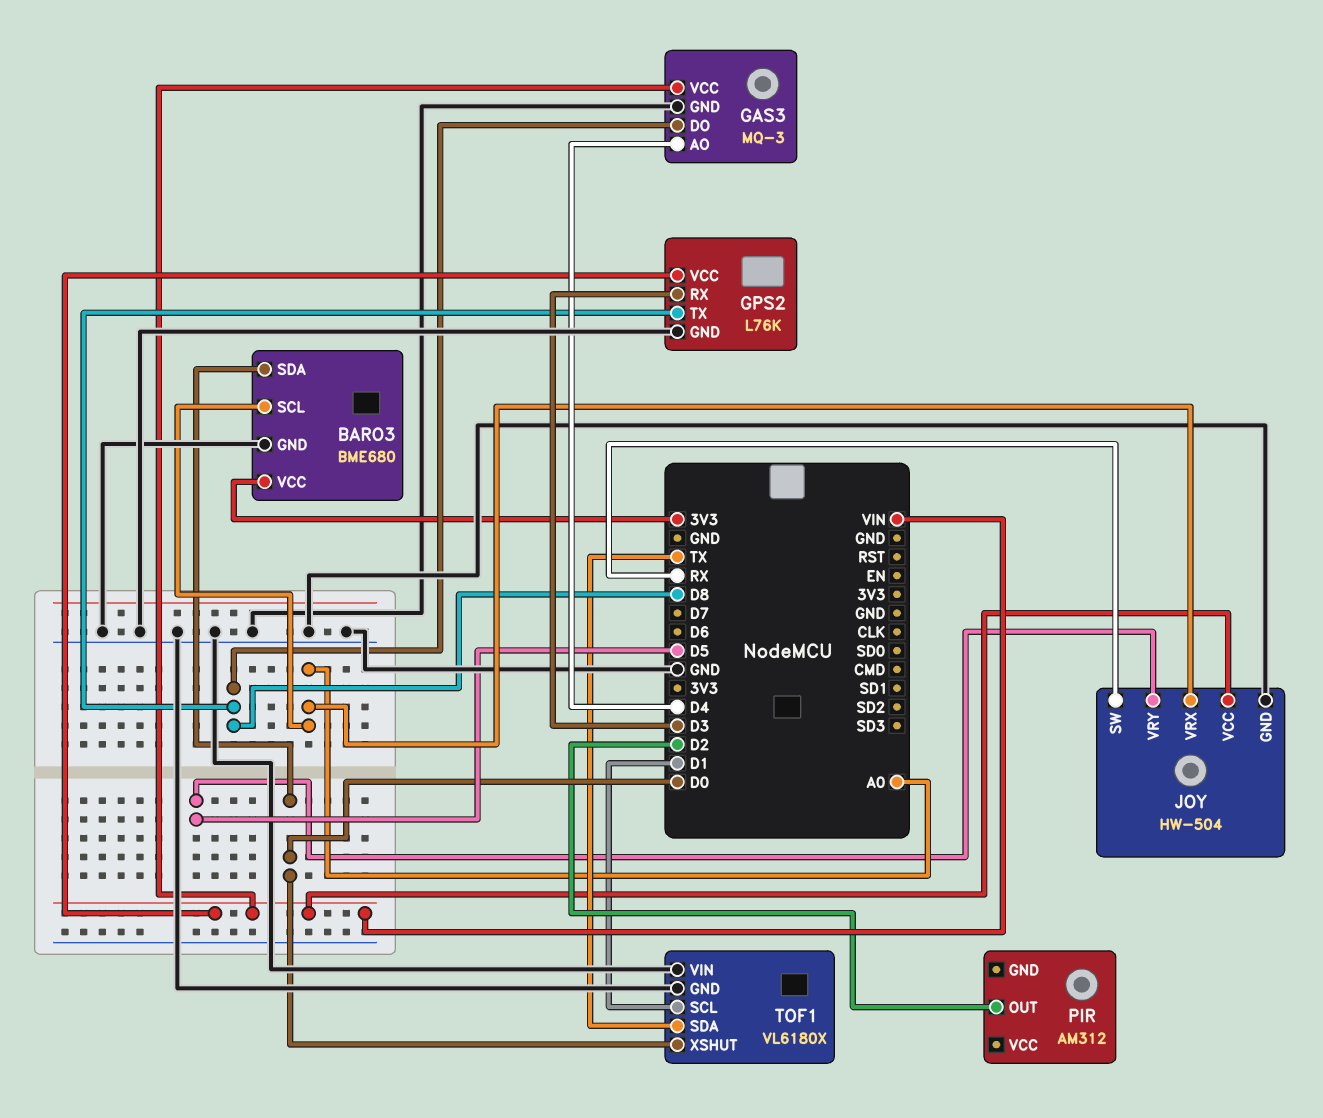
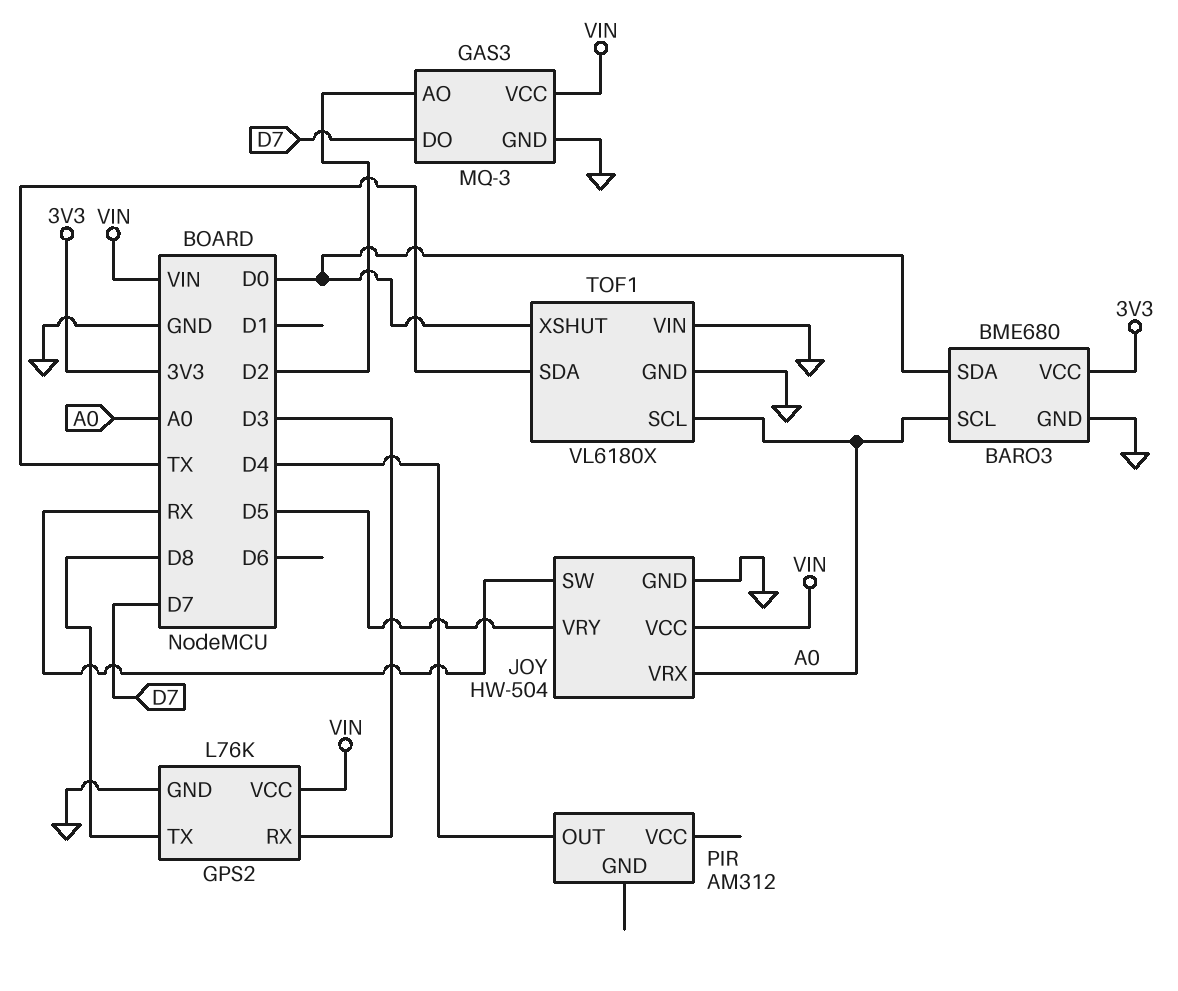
GAS3 pin AO: D4 -> D2
GAS3 pin DO: D8 -> D7
PIR pin OUT: D2 -> D4
TOF1 pin SCL: D1 -> A0

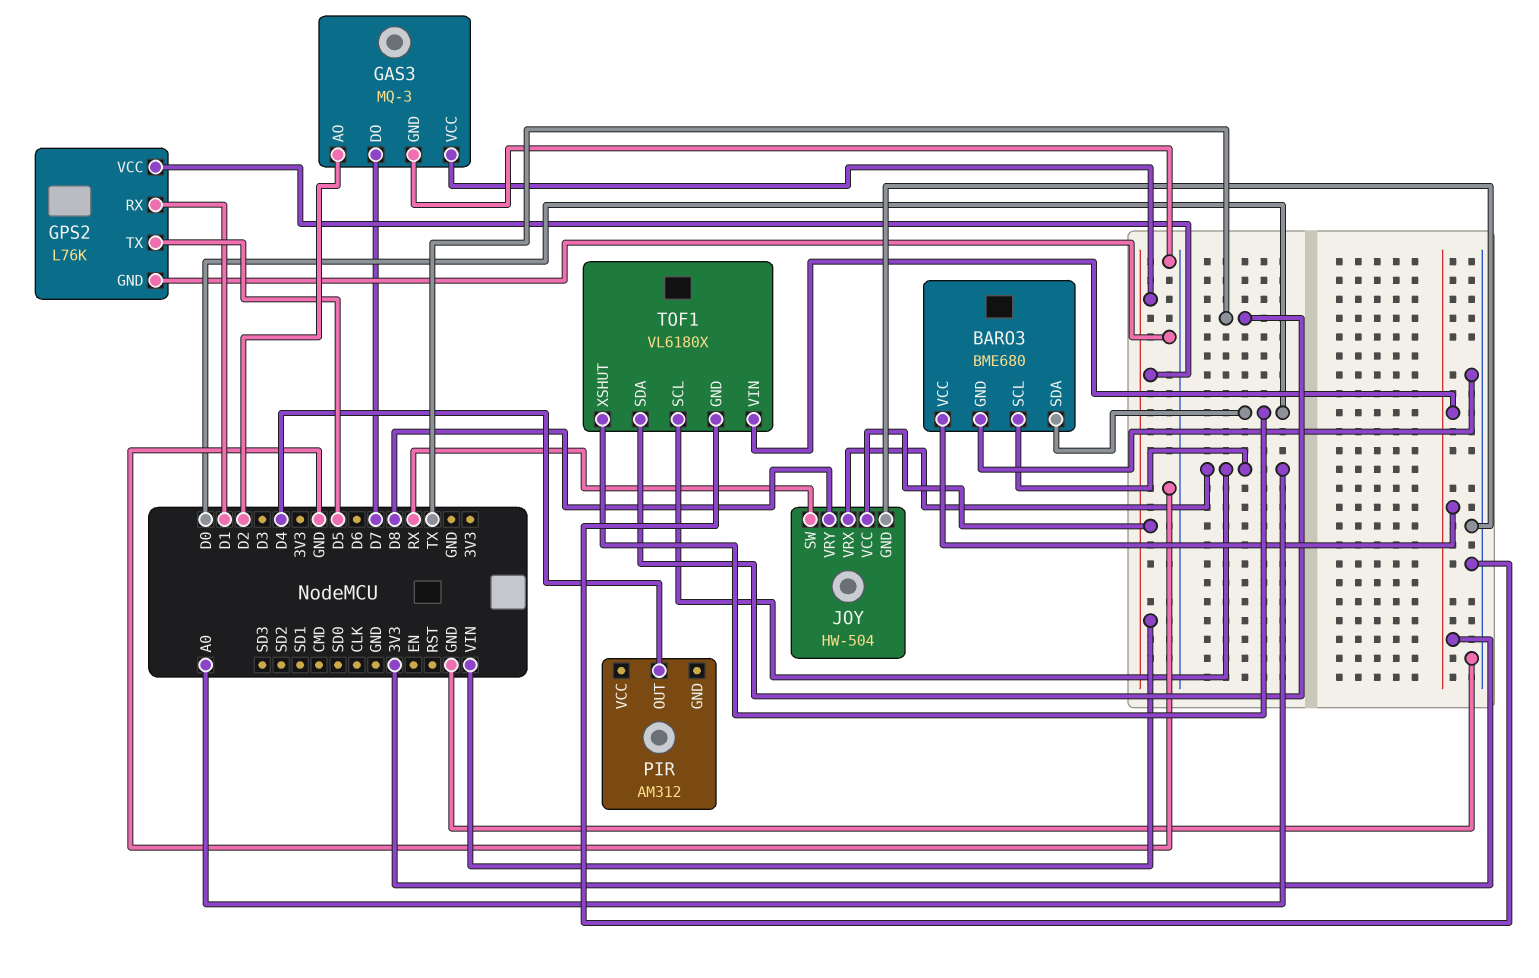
GPS2 pin RX: D3 -> D1
GPS2 pin TX: D8 -> D5
JOY pin VRY: D5 -> D8
TOF1 pin VIN: GND -> 3V3

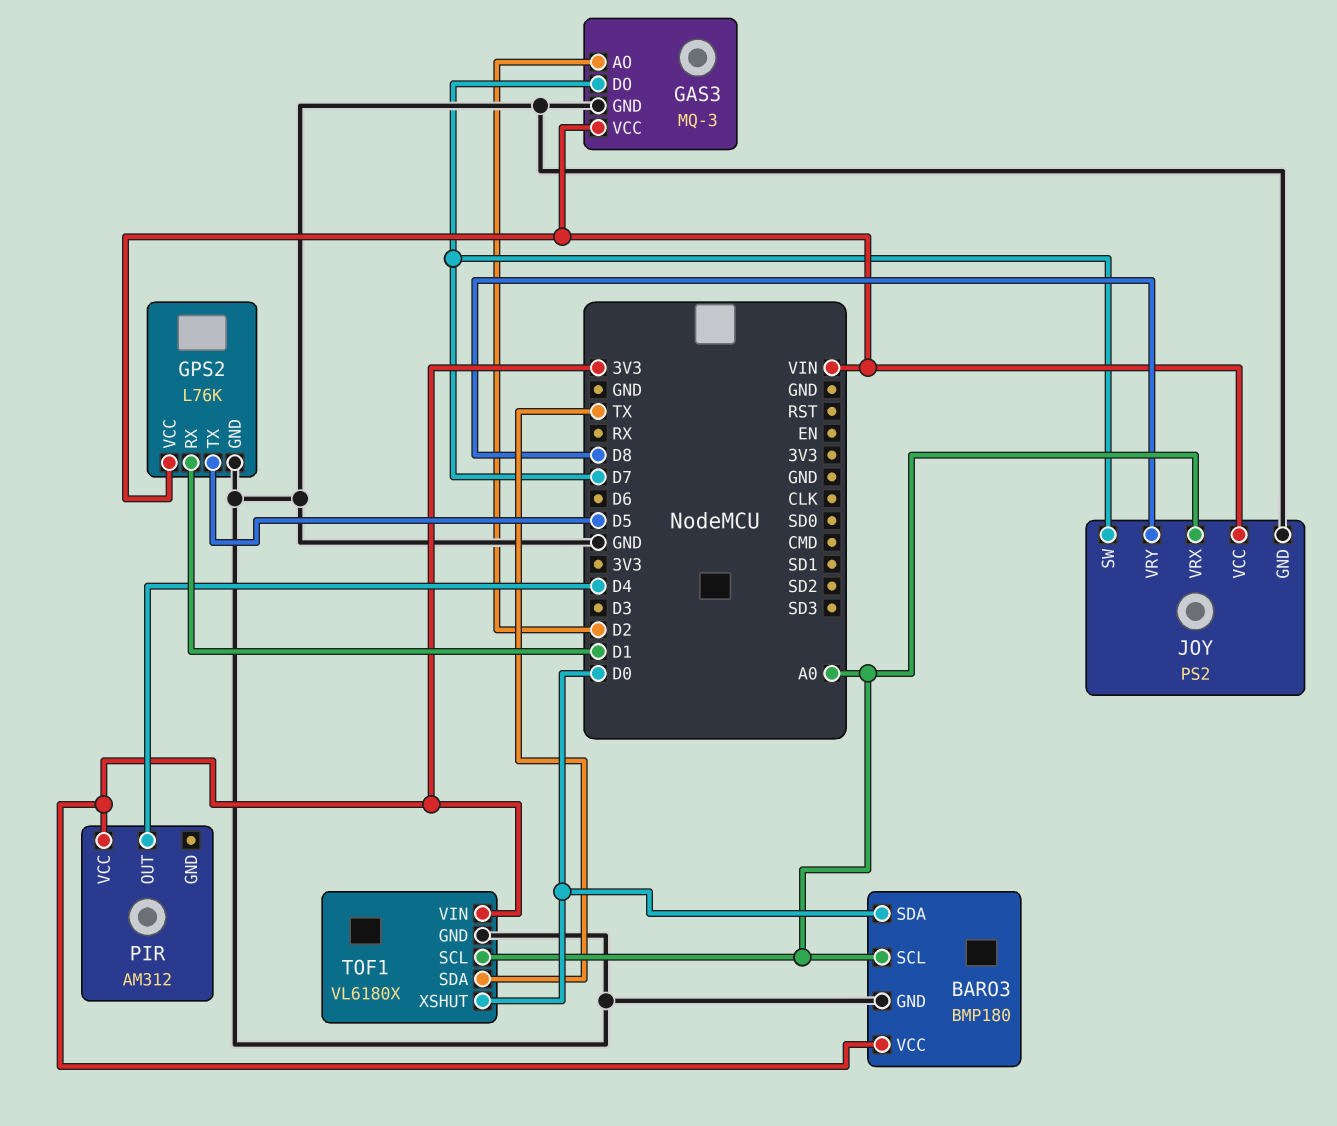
BARO3: BME680 -> BMP180
JOY: HW-504 -> PS2
JOY pin SW: RX -> D7
PIR pin VCC: none -> 3V3

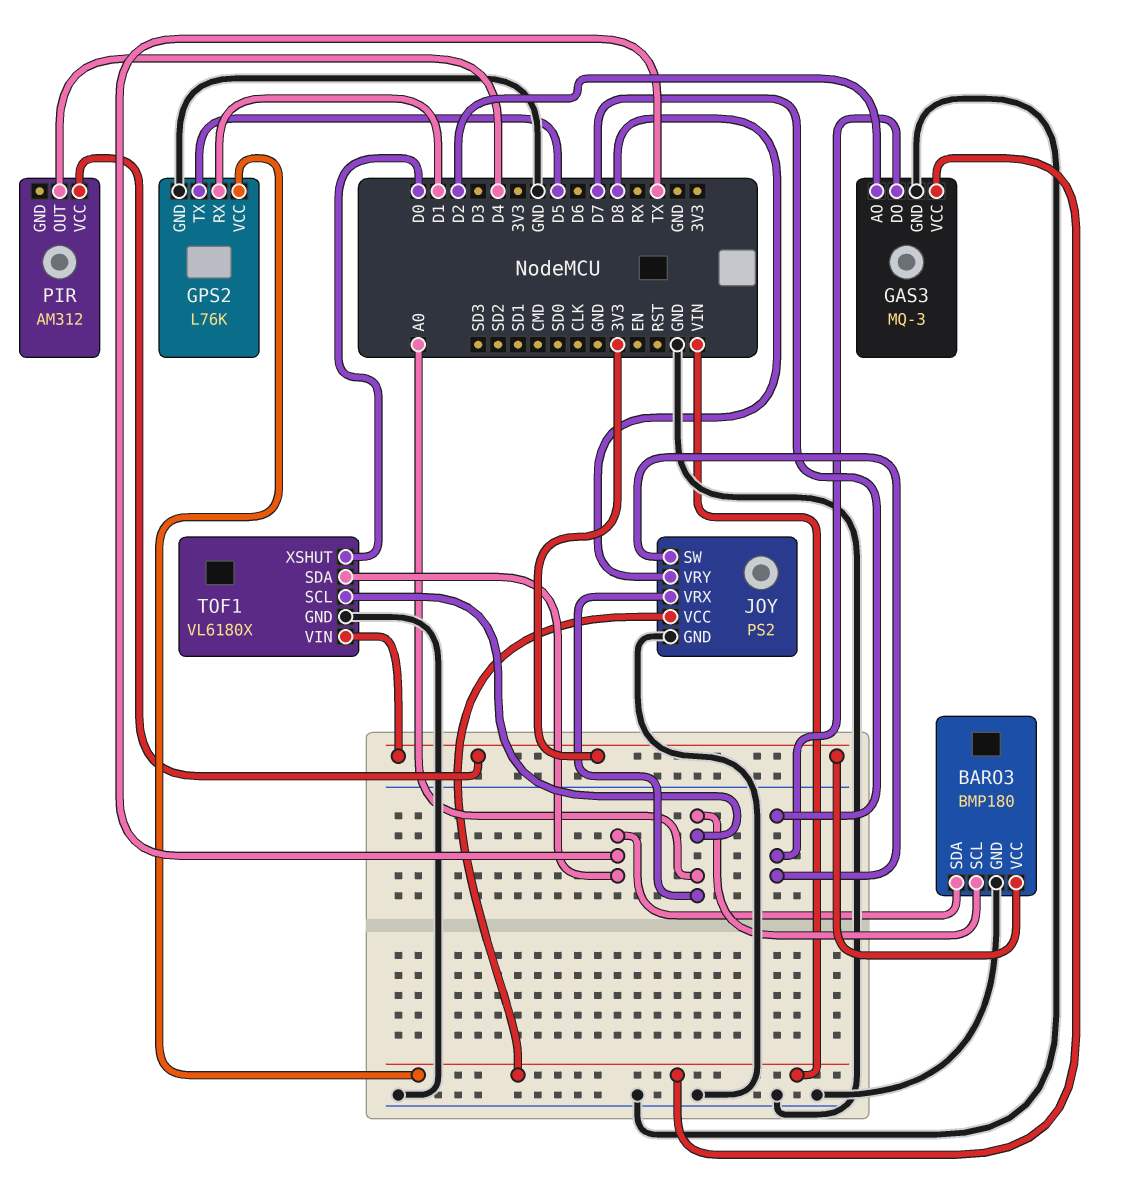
BARO3 pin SDA: D0 -> TX

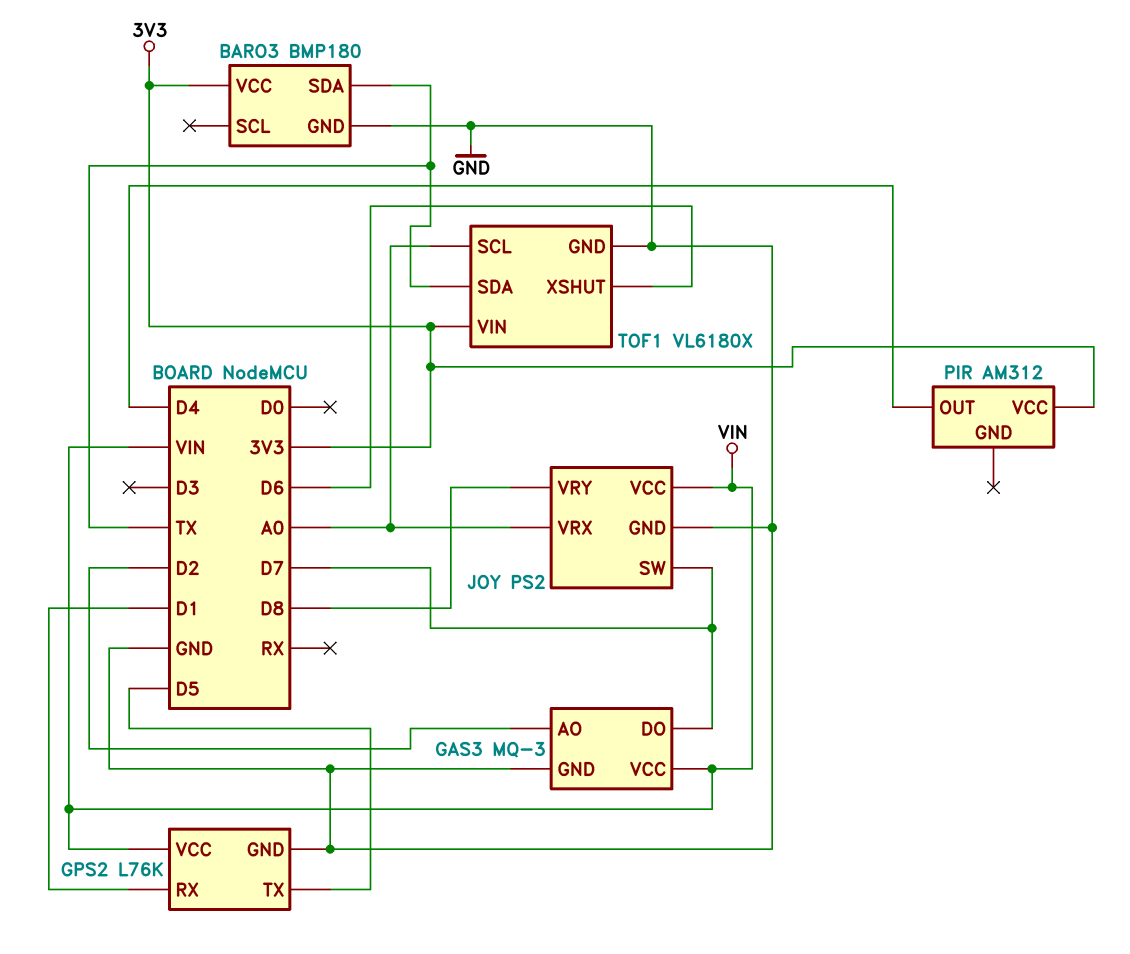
BARO3 pin SCL: A0 -> none
TOF1 pin XSHUT: D0 -> D6

